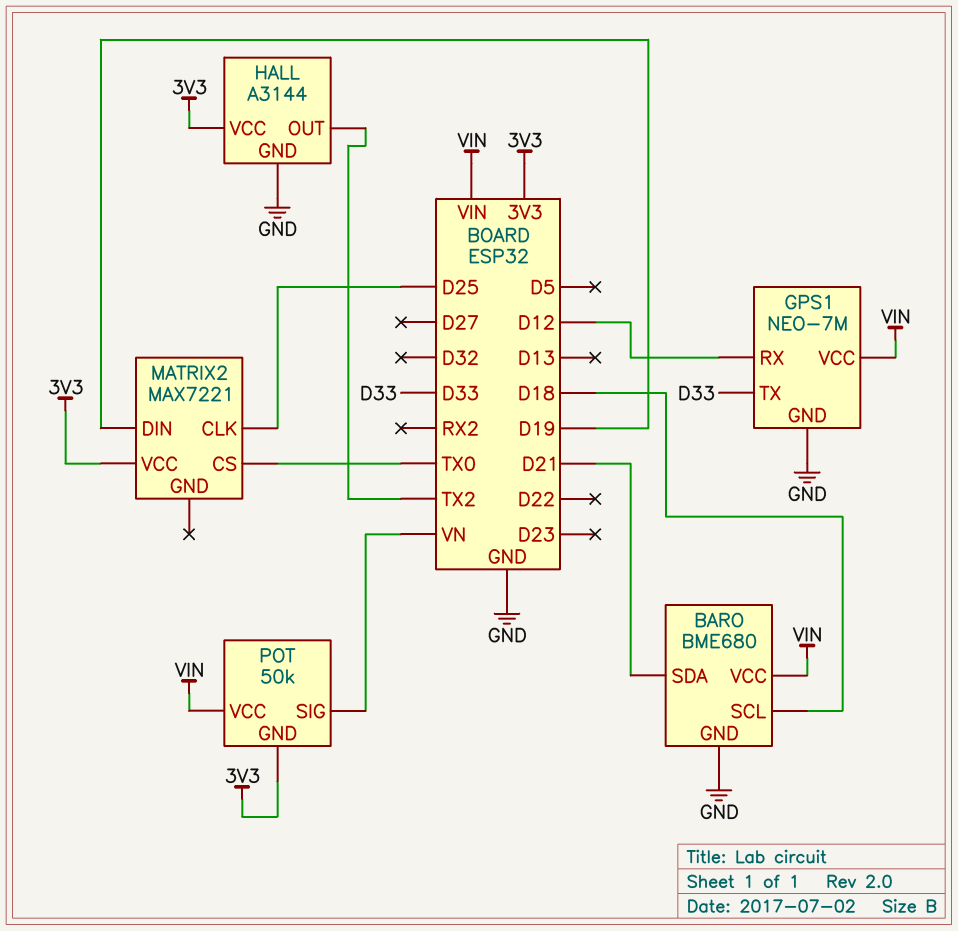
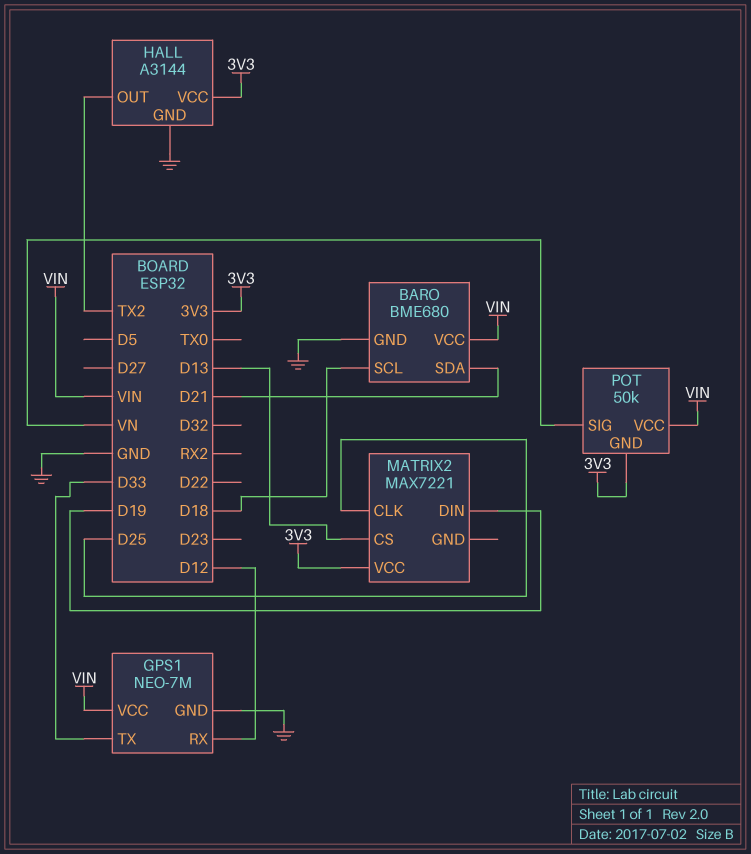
MATRIX2 pin CS: TX0 -> D13

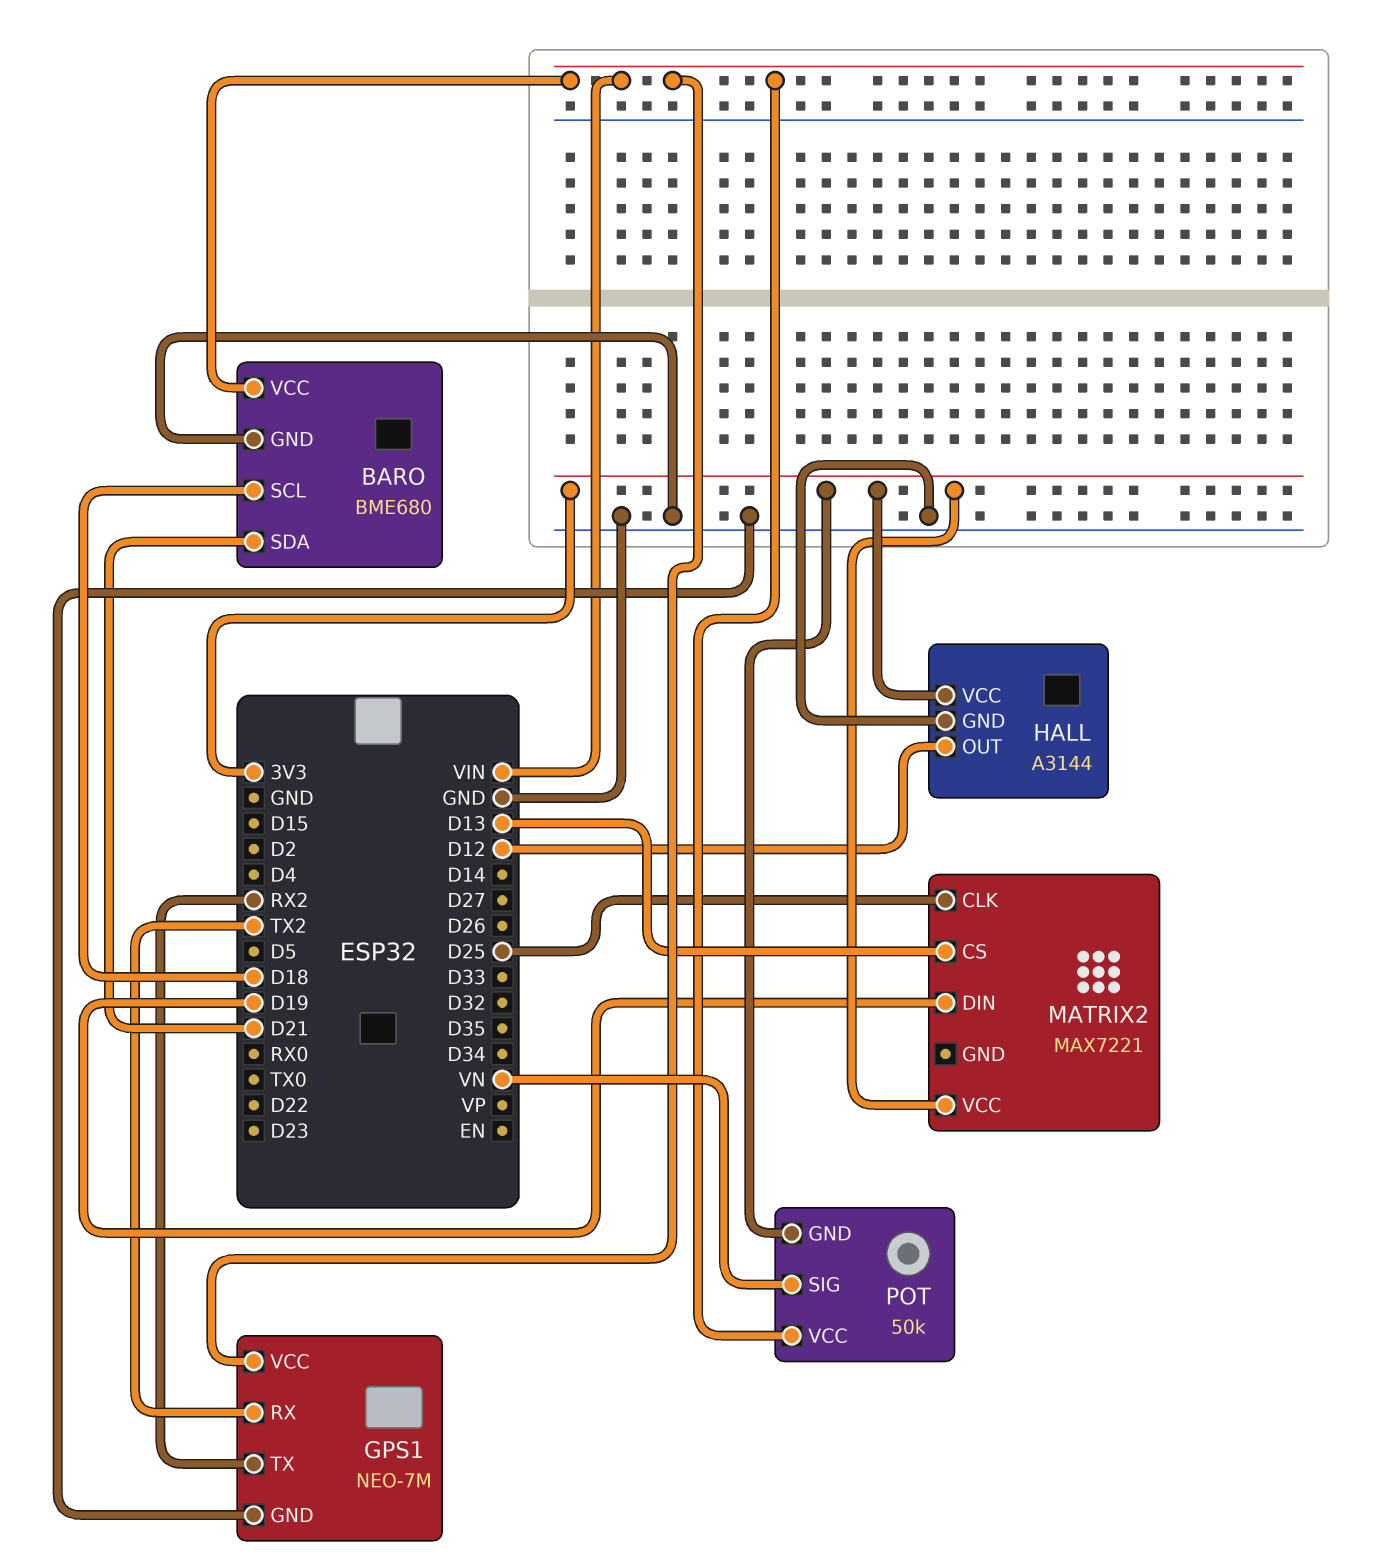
GPS1 pin RX: D12 -> TX2
GPS1 pin TX: D33 -> RX2
HALL pin OUT: TX2 -> D12

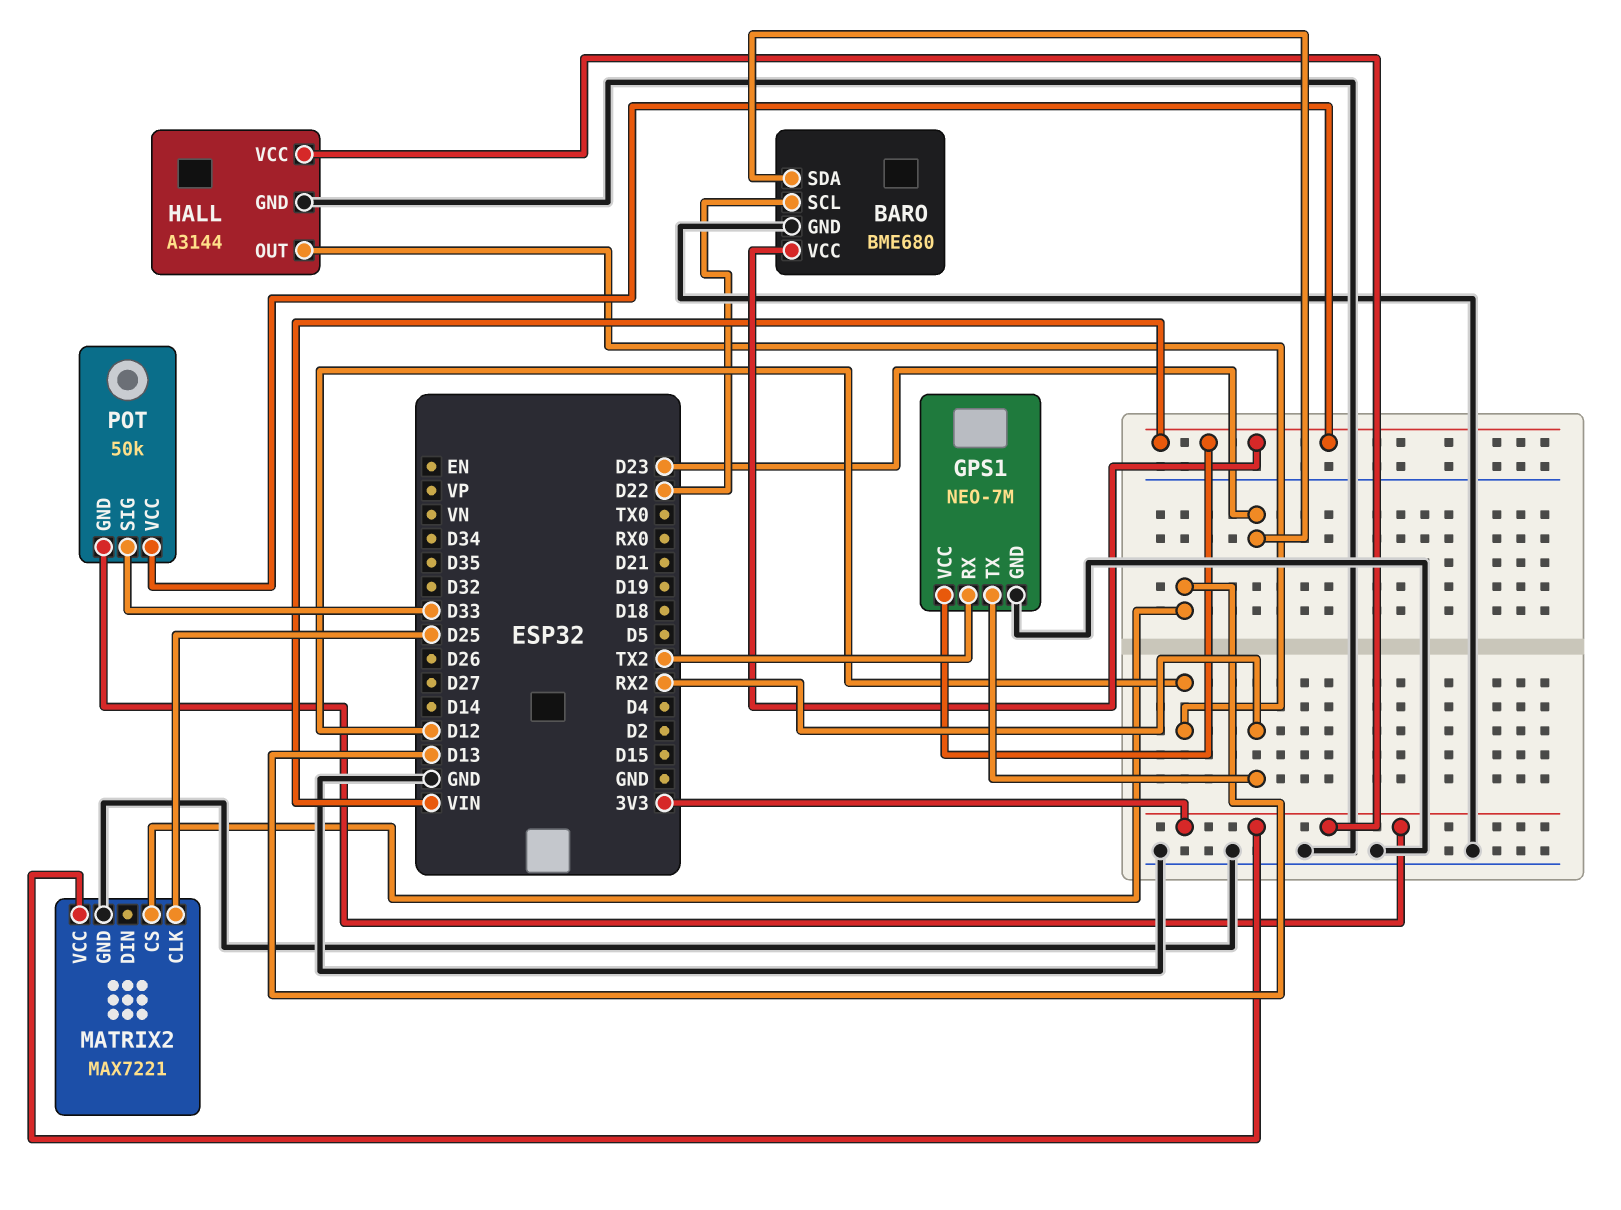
BARO pin SCL: D18 -> D22
BARO pin SDA: D21 -> D23
MATRIX2 pin DIN: D19 -> none
MATRIX2 pin GND: none -> GND
POT pin SIG: VN -> D33

